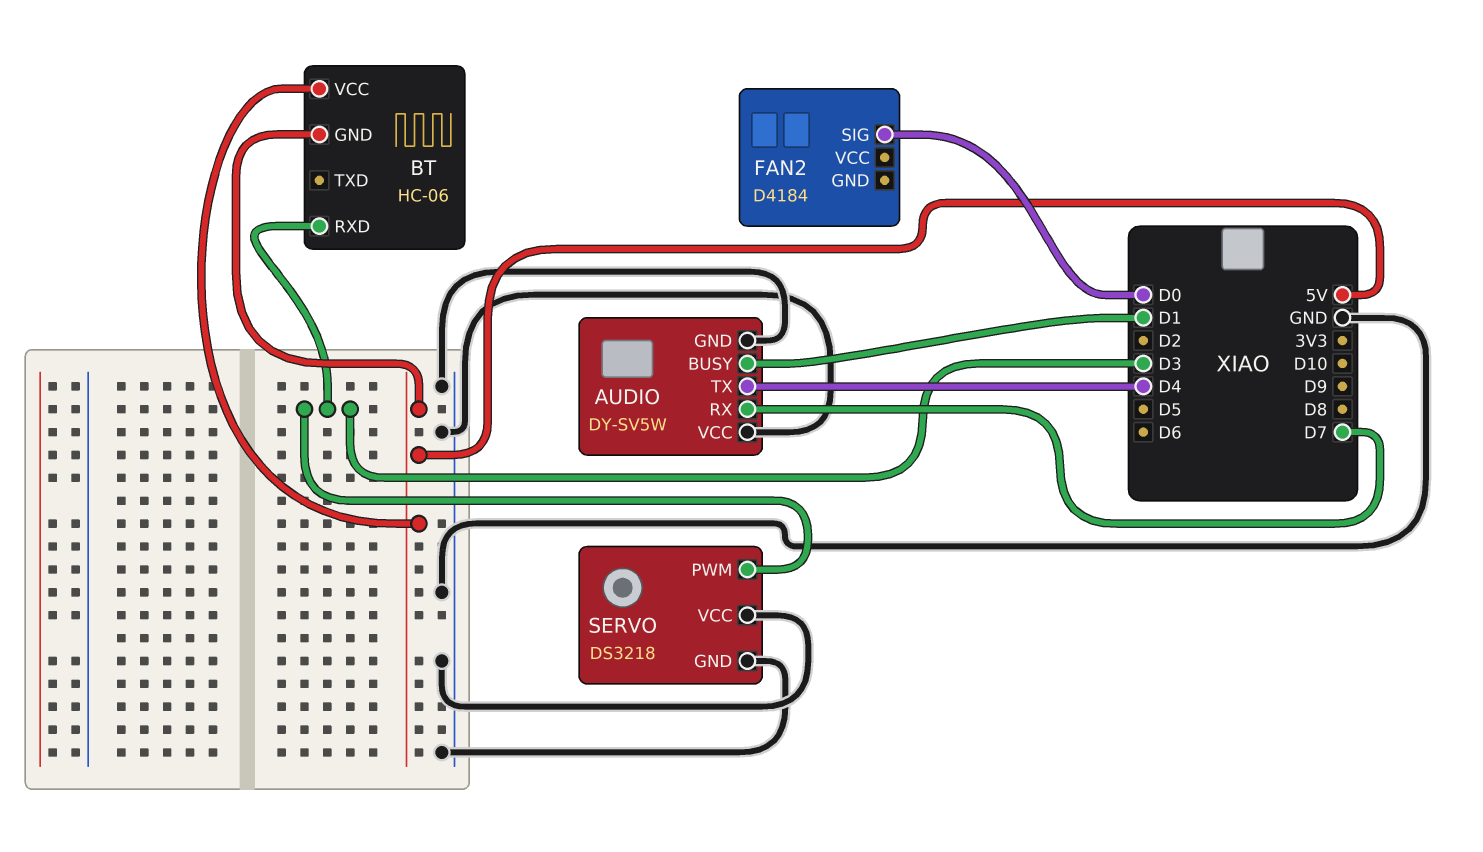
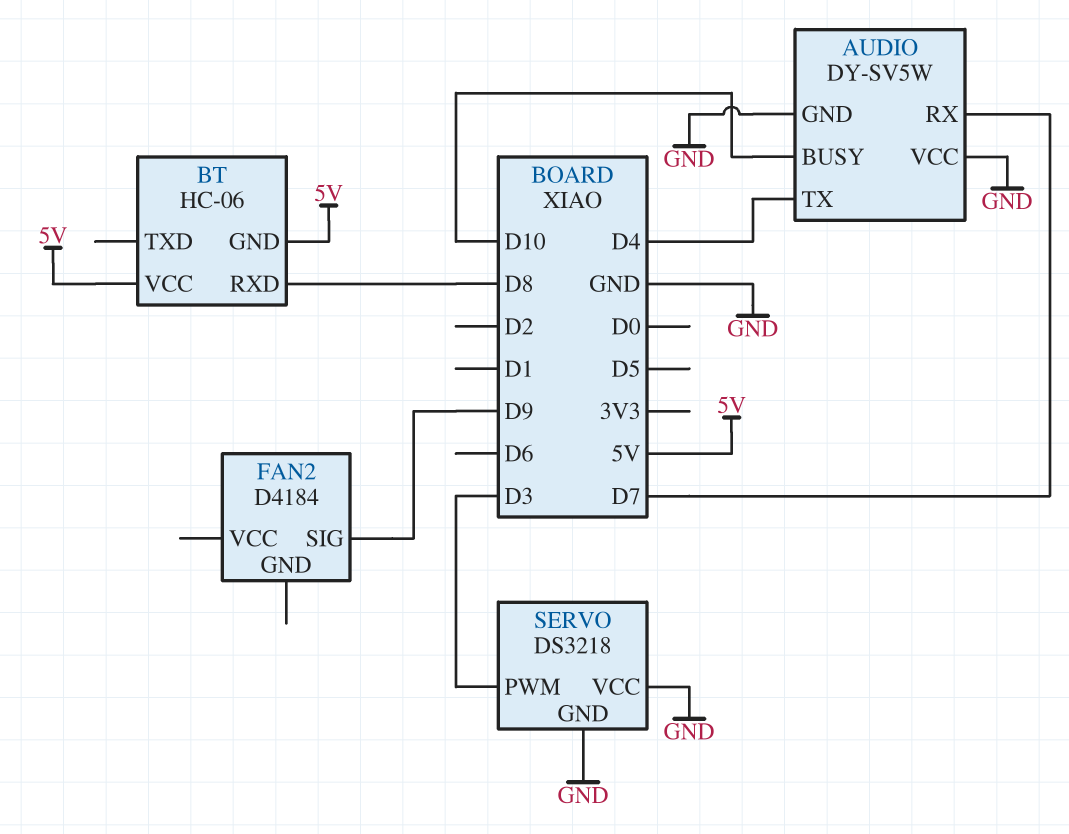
AUDIO pin BUSY: D1 -> D10
BT pin RXD: D3 -> D8
FAN2 pin SIG: D0 -> D9

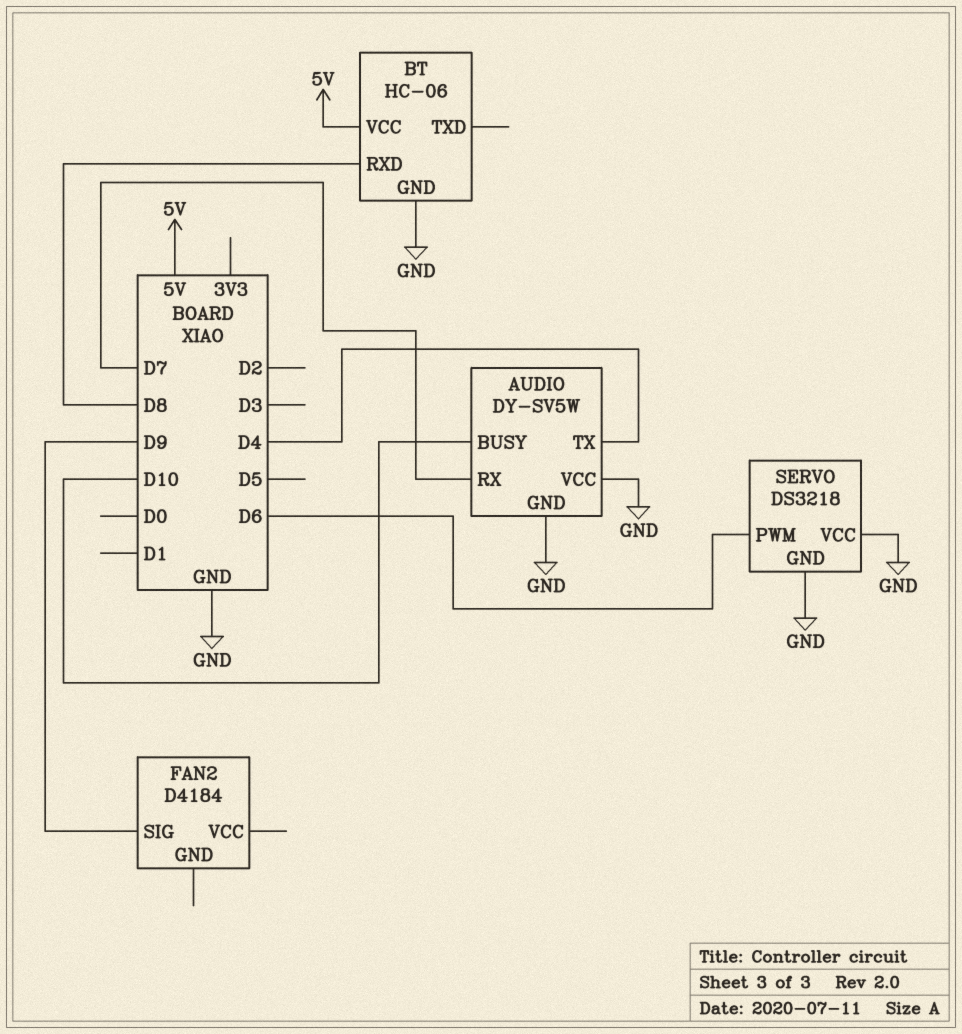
BT pin GND: 5V -> GND
SERVO pin PWM: D3 -> D6

